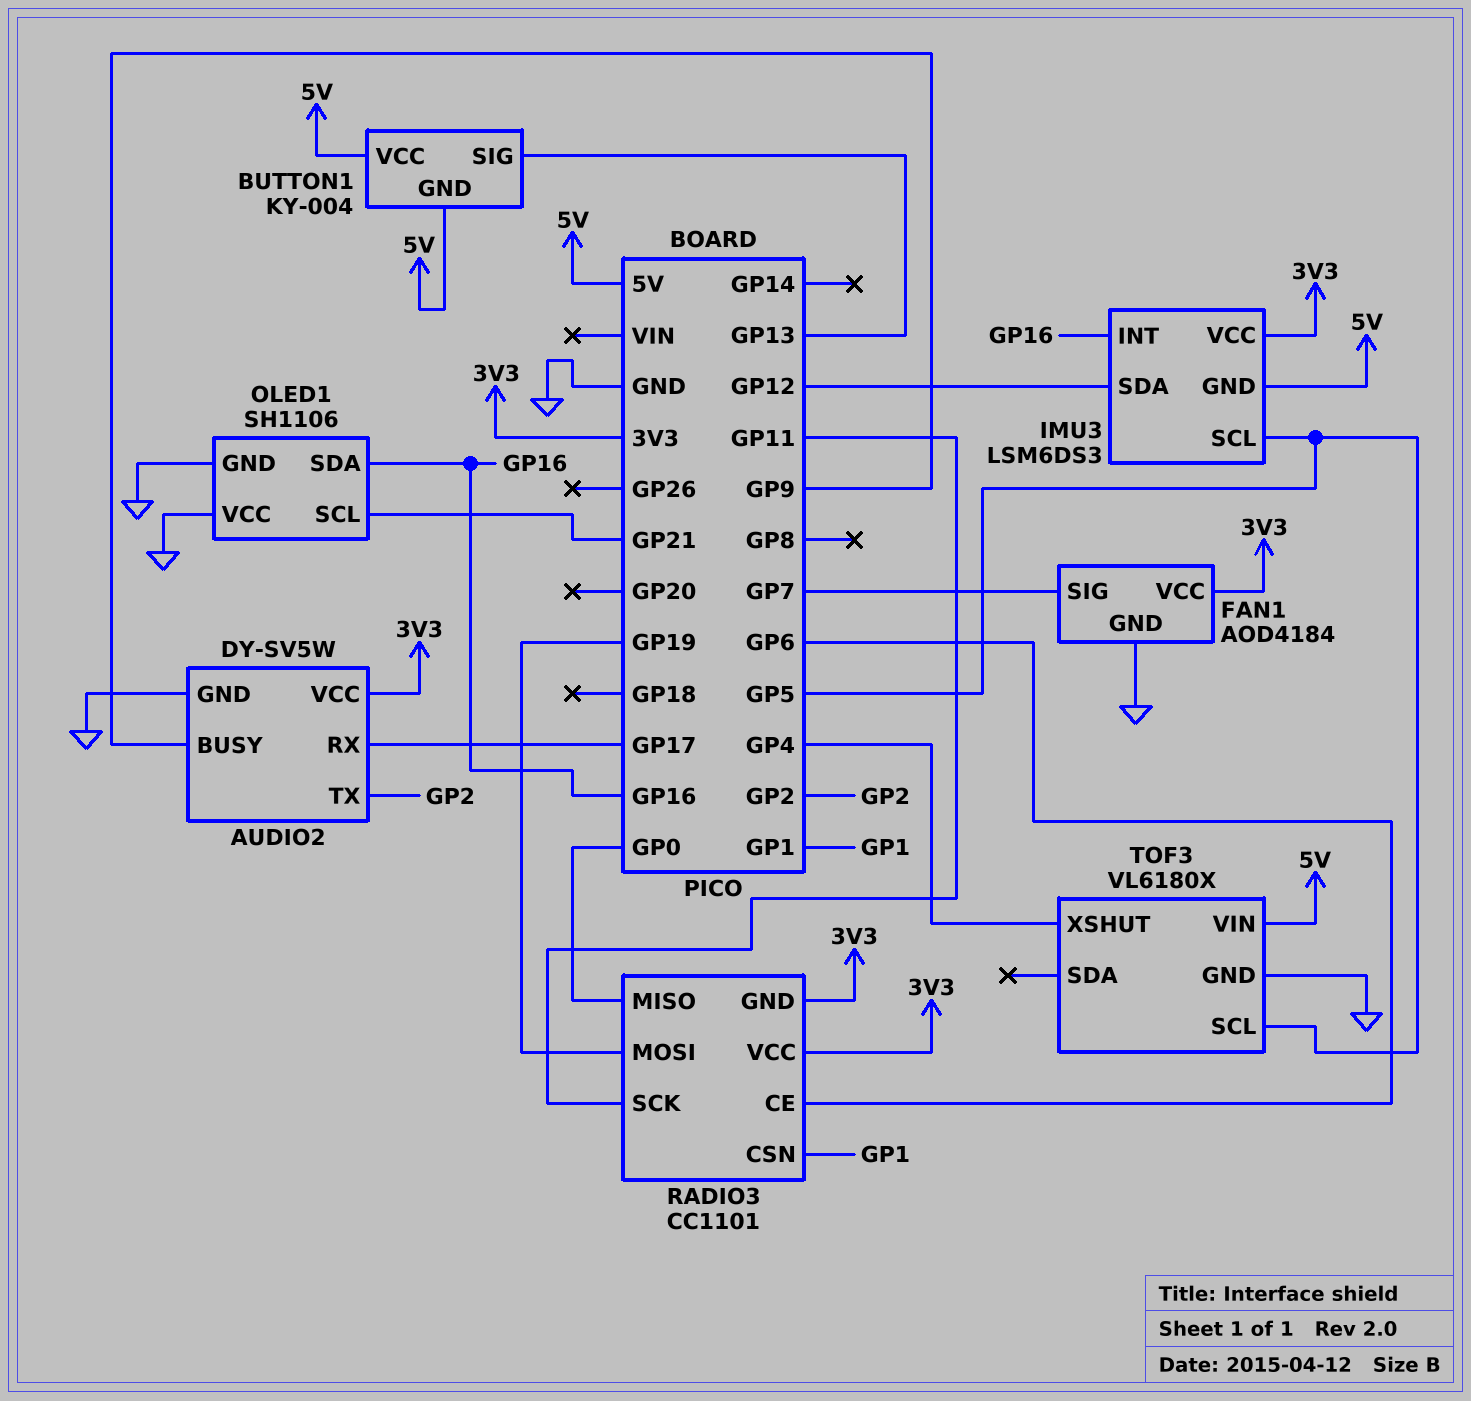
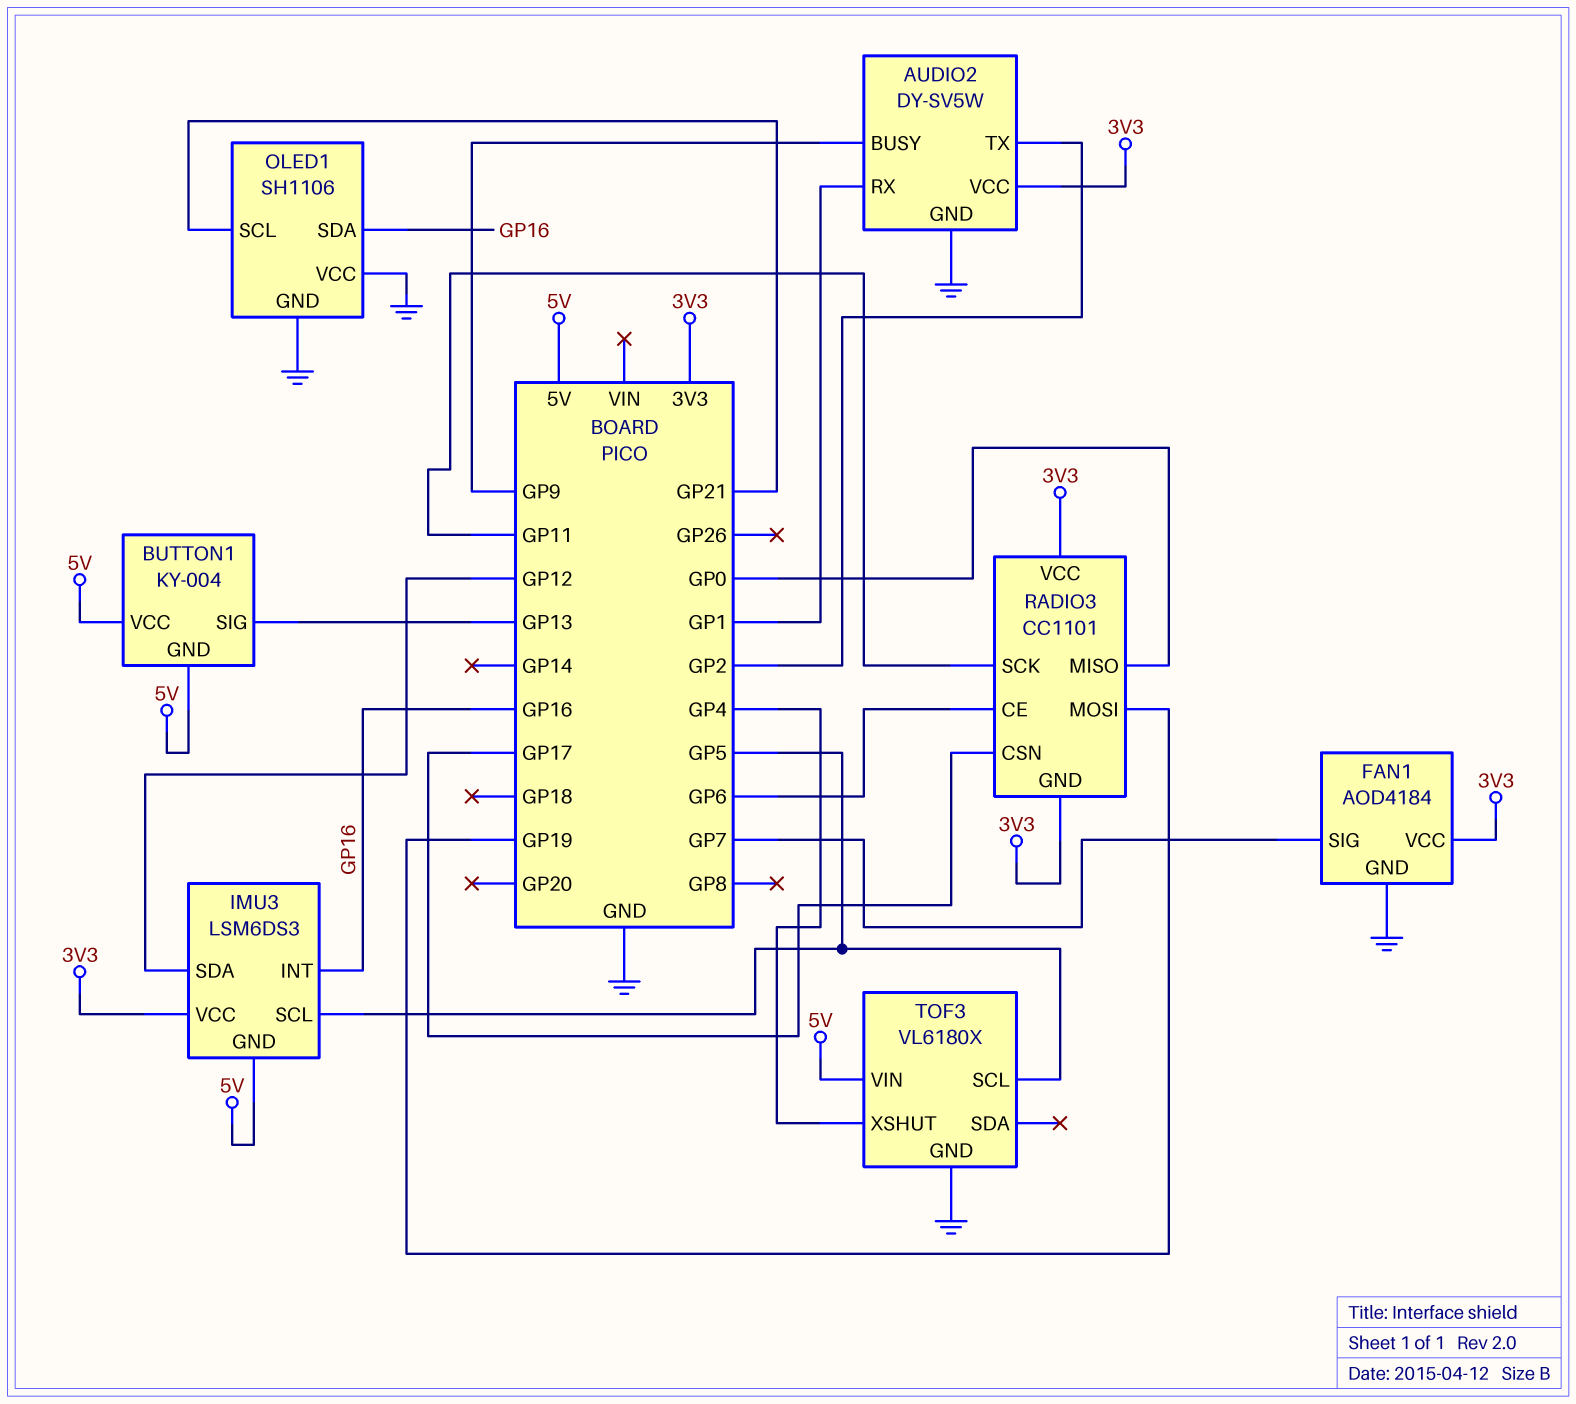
AUDIO2 pin RX: GP17 -> GP1
RADIO3 pin CSN: GP1 -> GP17

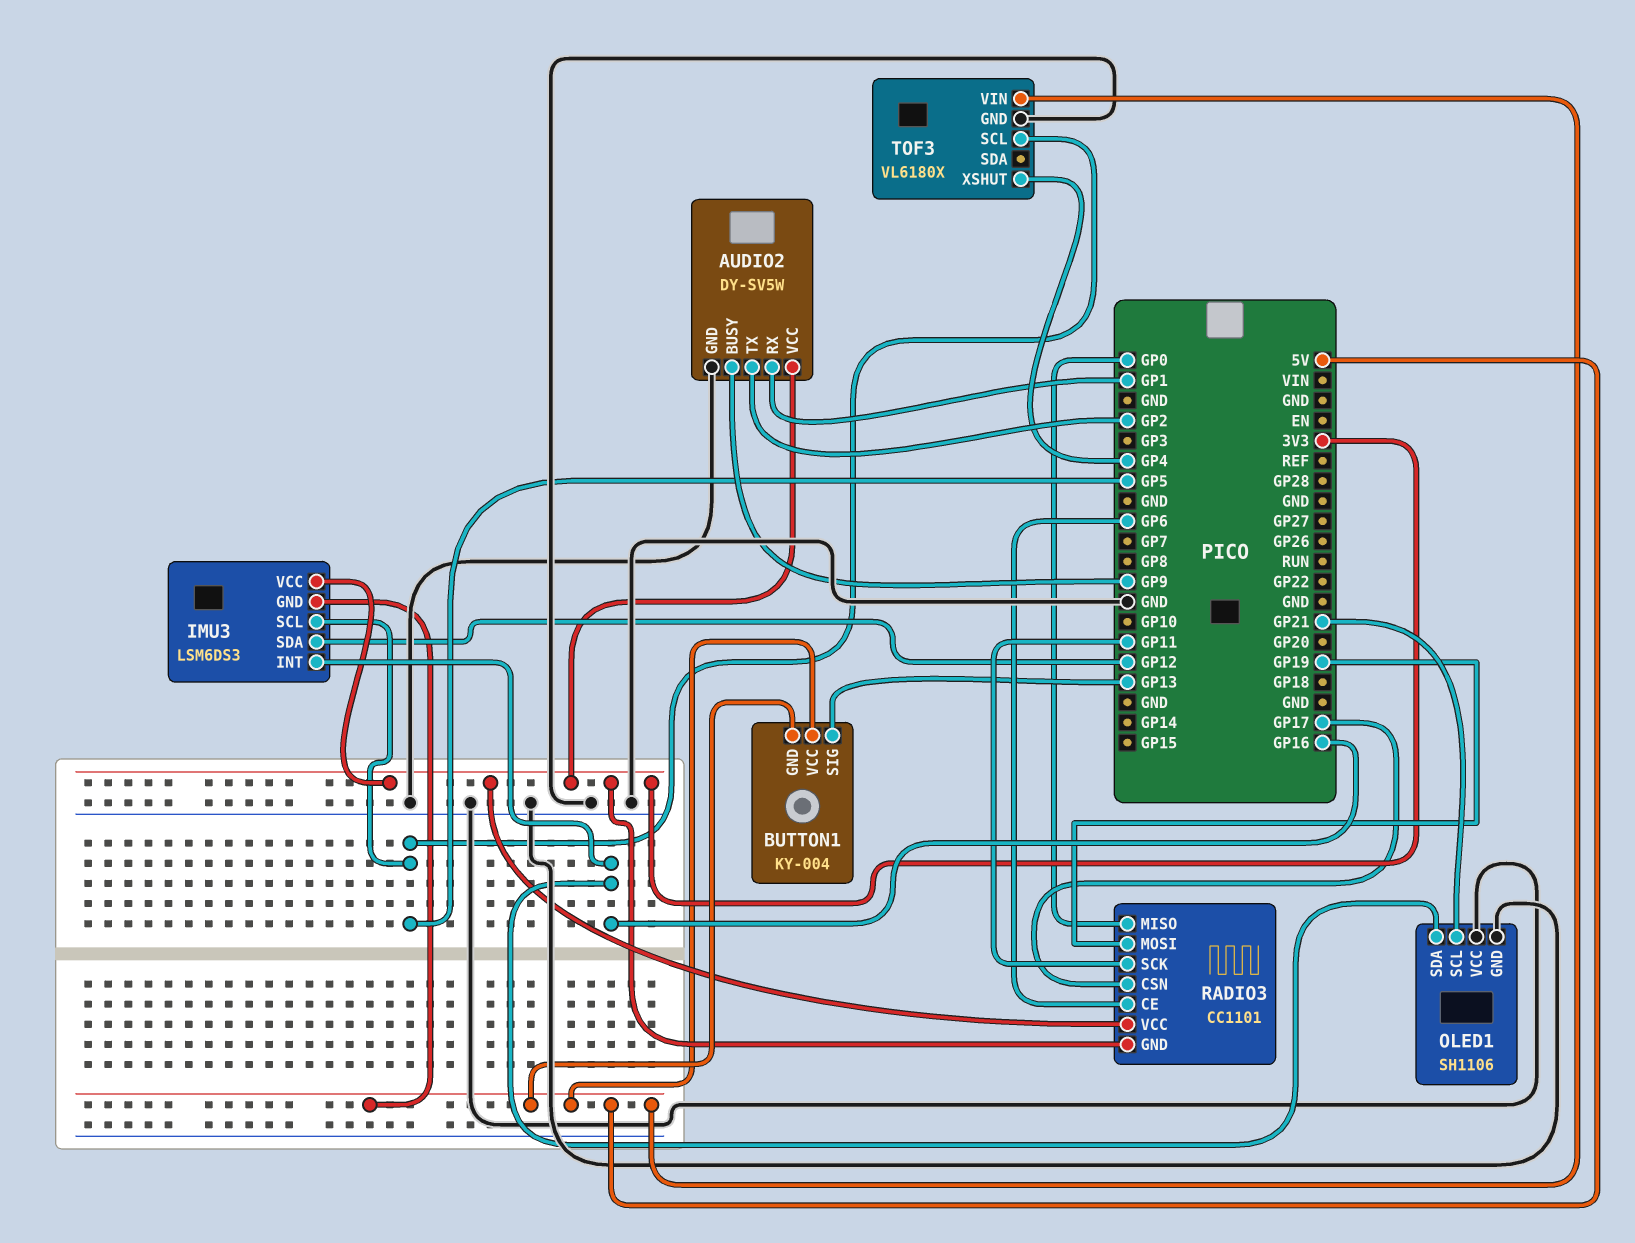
FAN1: AOD4184 -> none
FAN1 pin GND: GND -> none
FAN1 pin SIG: GP7 -> none
FAN1 pin VCC: 3V3 -> none

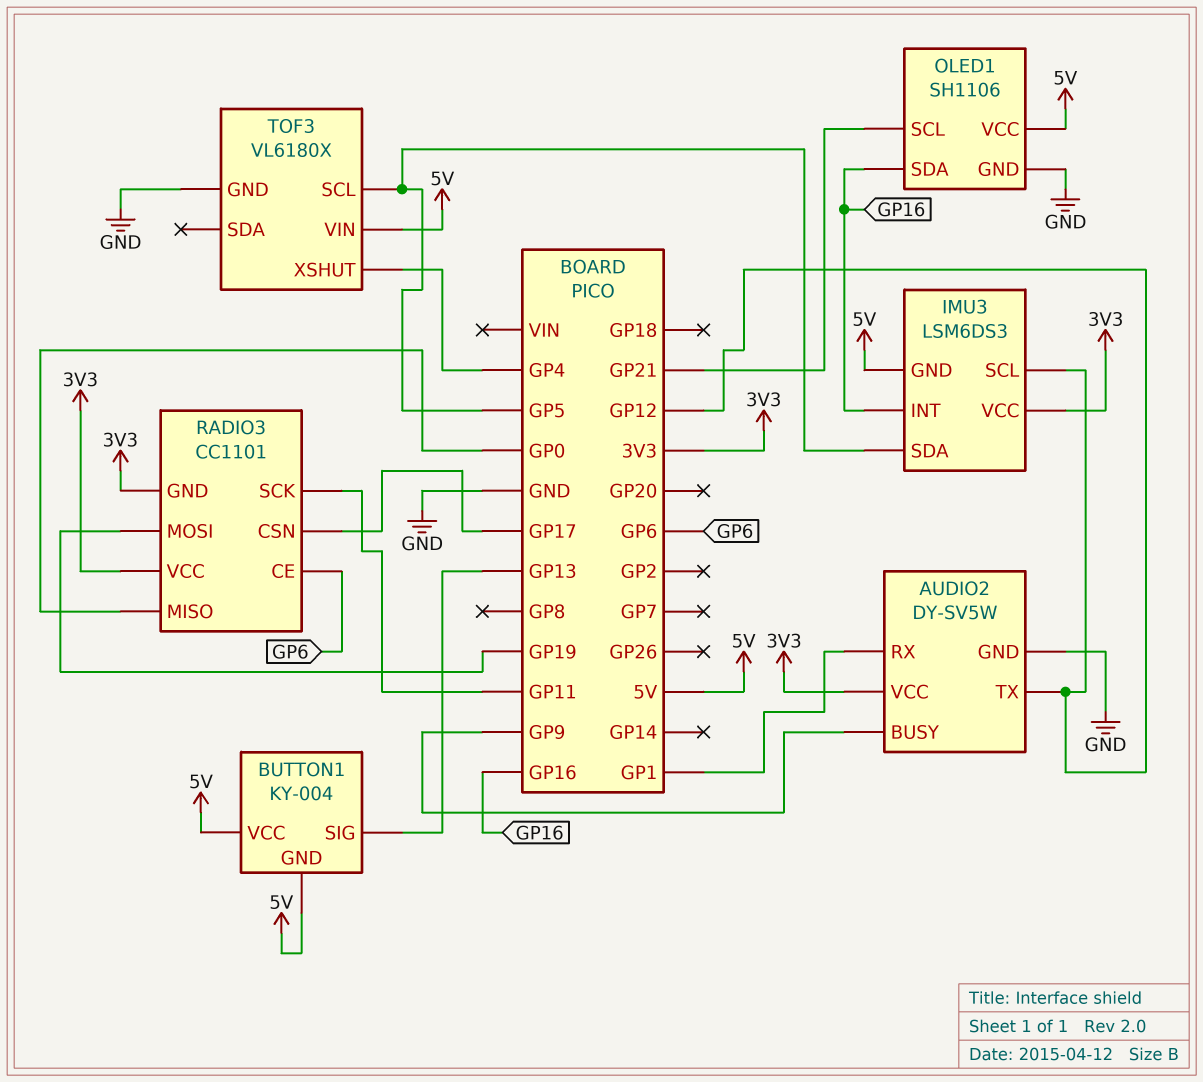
AUDIO2 pin TX: GP2 -> GP12
IMU3 pin SCL: GP5 -> GP12
IMU3 pin SDA: GP12 -> GP5
OLED1 pin VCC: GND -> 5V

